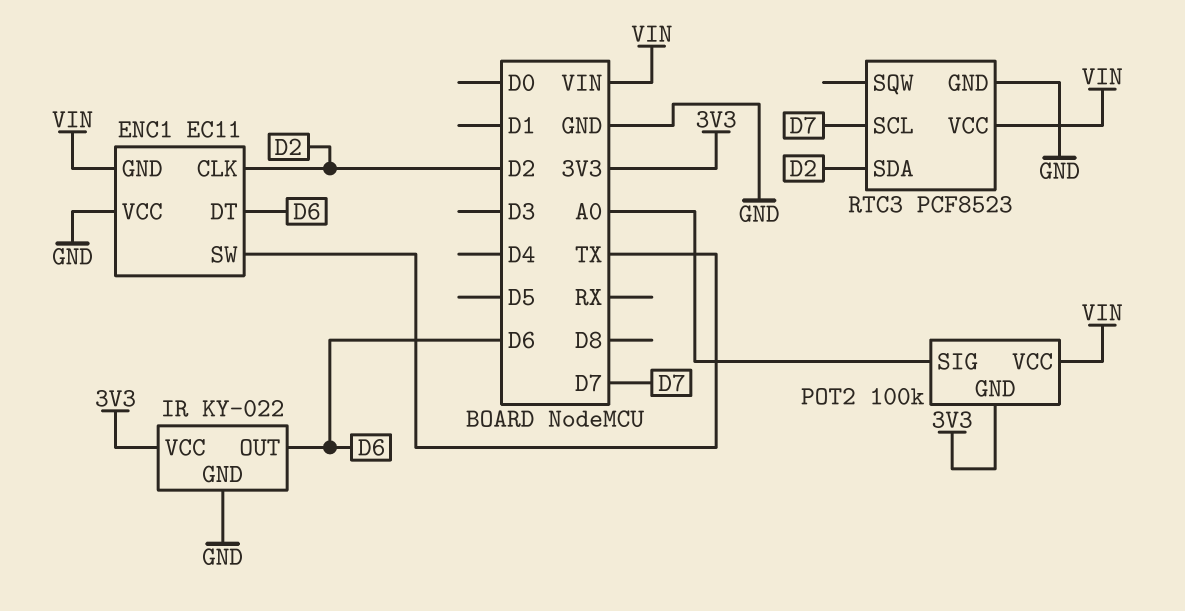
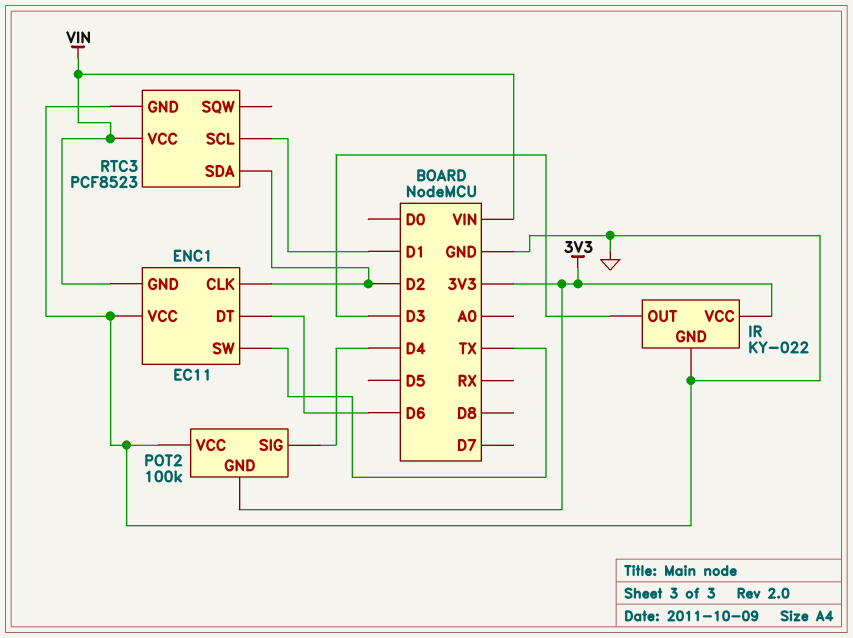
IR pin OUT: D6 -> D3
POT2 pin SIG: A0 -> D4
POT2 pin VCC: VIN -> GND
RTC3 pin SCL: D7 -> D1

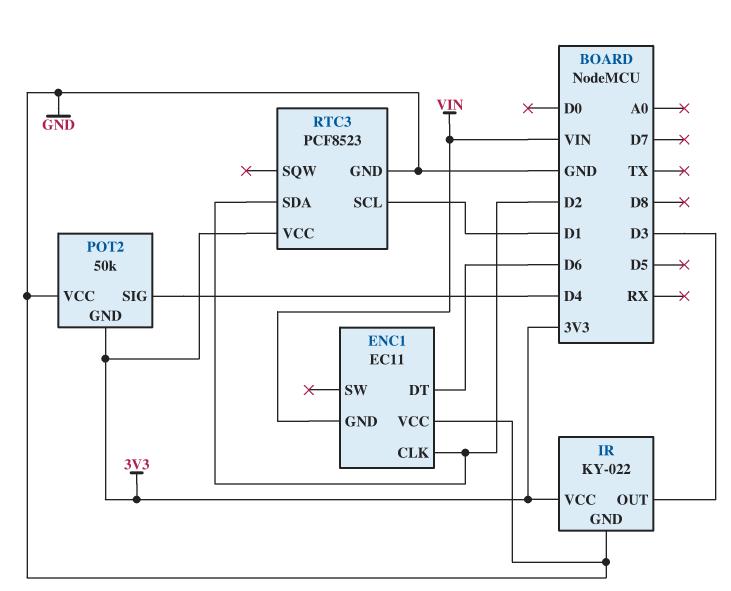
ENC1 pin SW: TX -> none
POT2: 100k -> 50k
RTC3 pin VCC: VIN -> 3V3

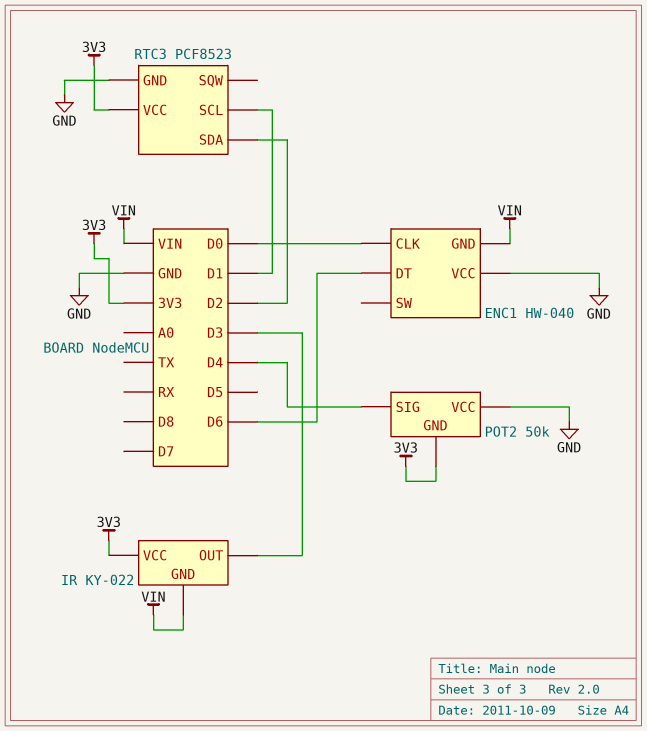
ENC1: EC11 -> HW-040
ENC1 pin CLK: D2 -> D0
IR pin GND: GND -> VIN

